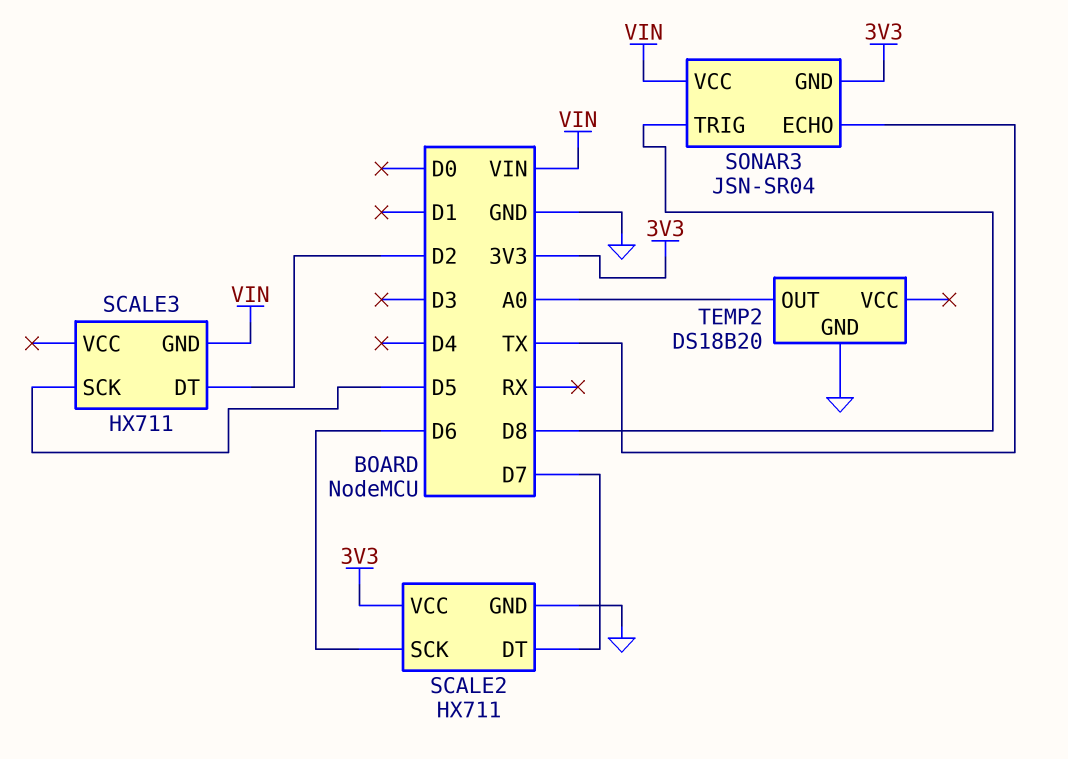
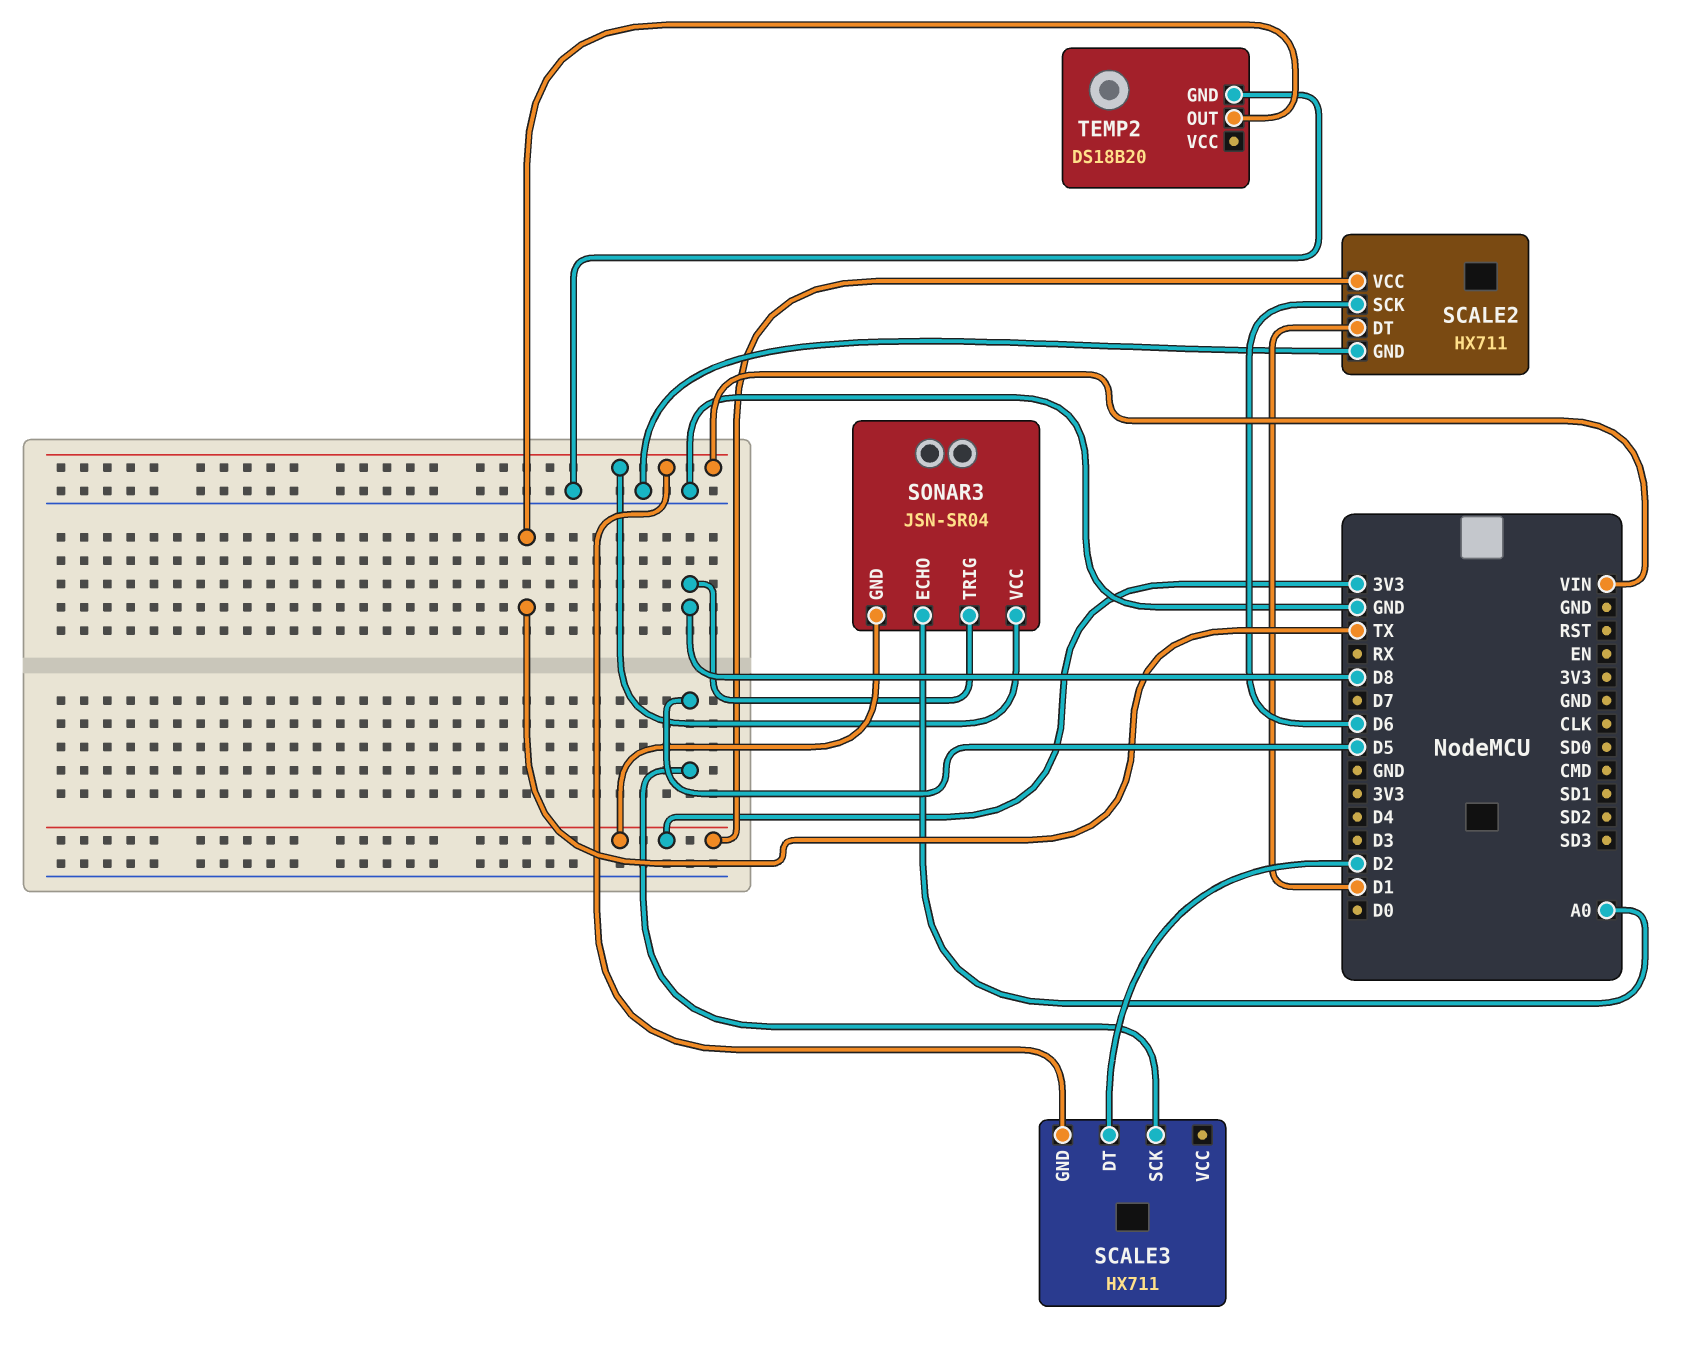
SCALE2 pin DT: D7 -> D1
SONAR3 pin ECHO: TX -> A0
TEMP2 pin OUT: A0 -> TX

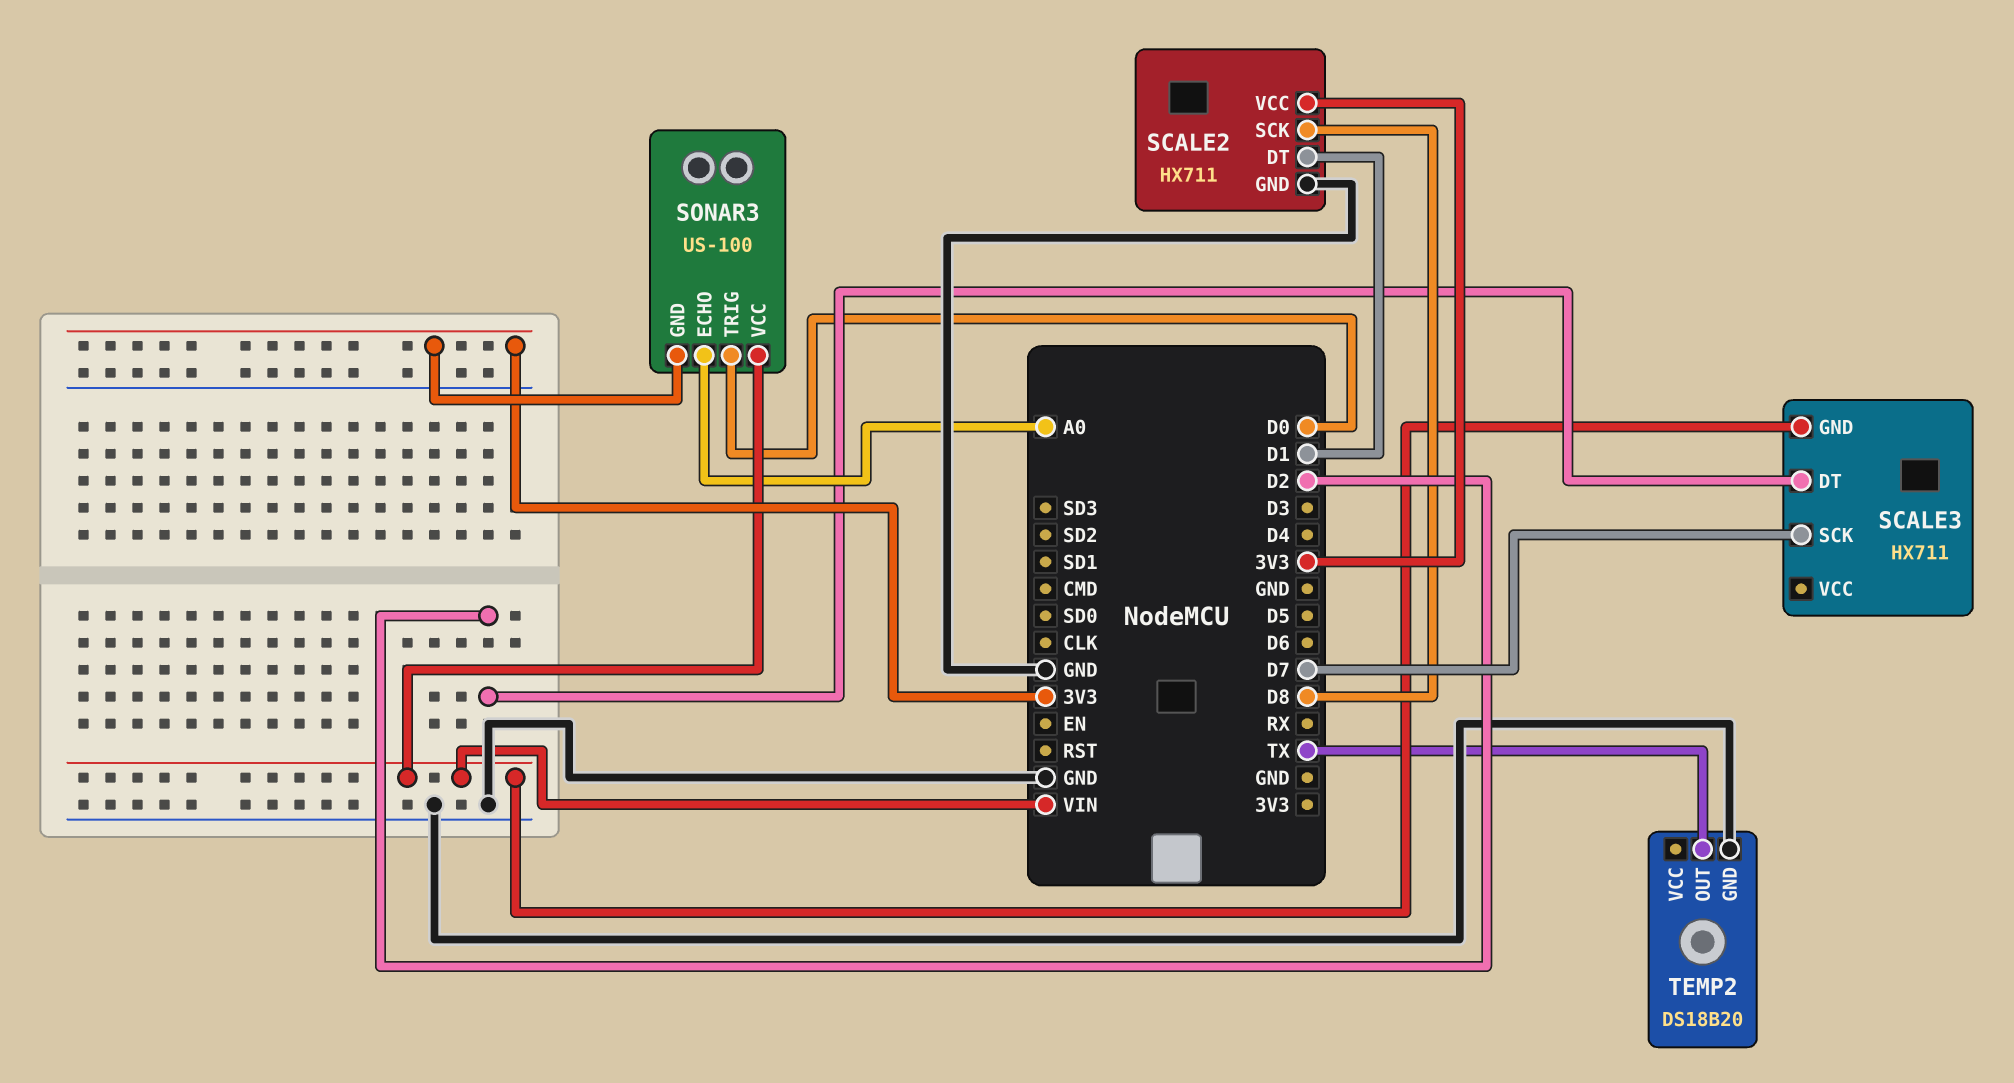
SCALE2 pin SCK: D6 -> D8
SCALE3 pin SCK: D5 -> D7
SONAR3: JSN-SR04 -> US-100
SONAR3 pin TRIG: D8 -> D0

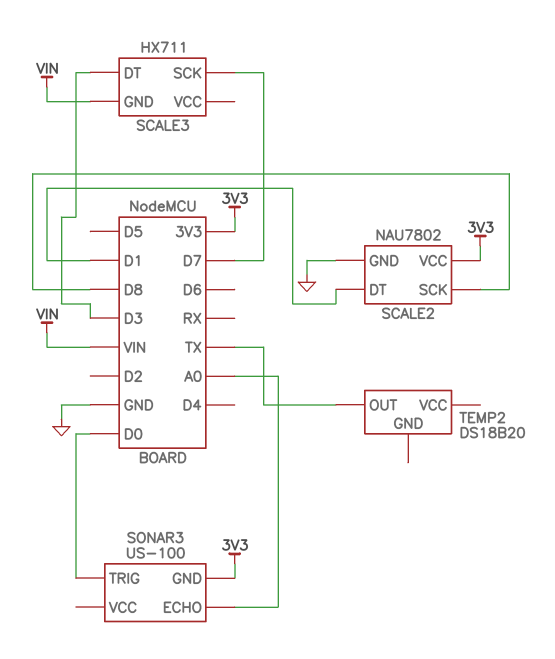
SCALE2: HX711 -> NAU7802
SCALE3 pin DT: D2 -> D3
SONAR3 pin VCC: VIN -> none
TEMP2 pin GND: GND -> none

